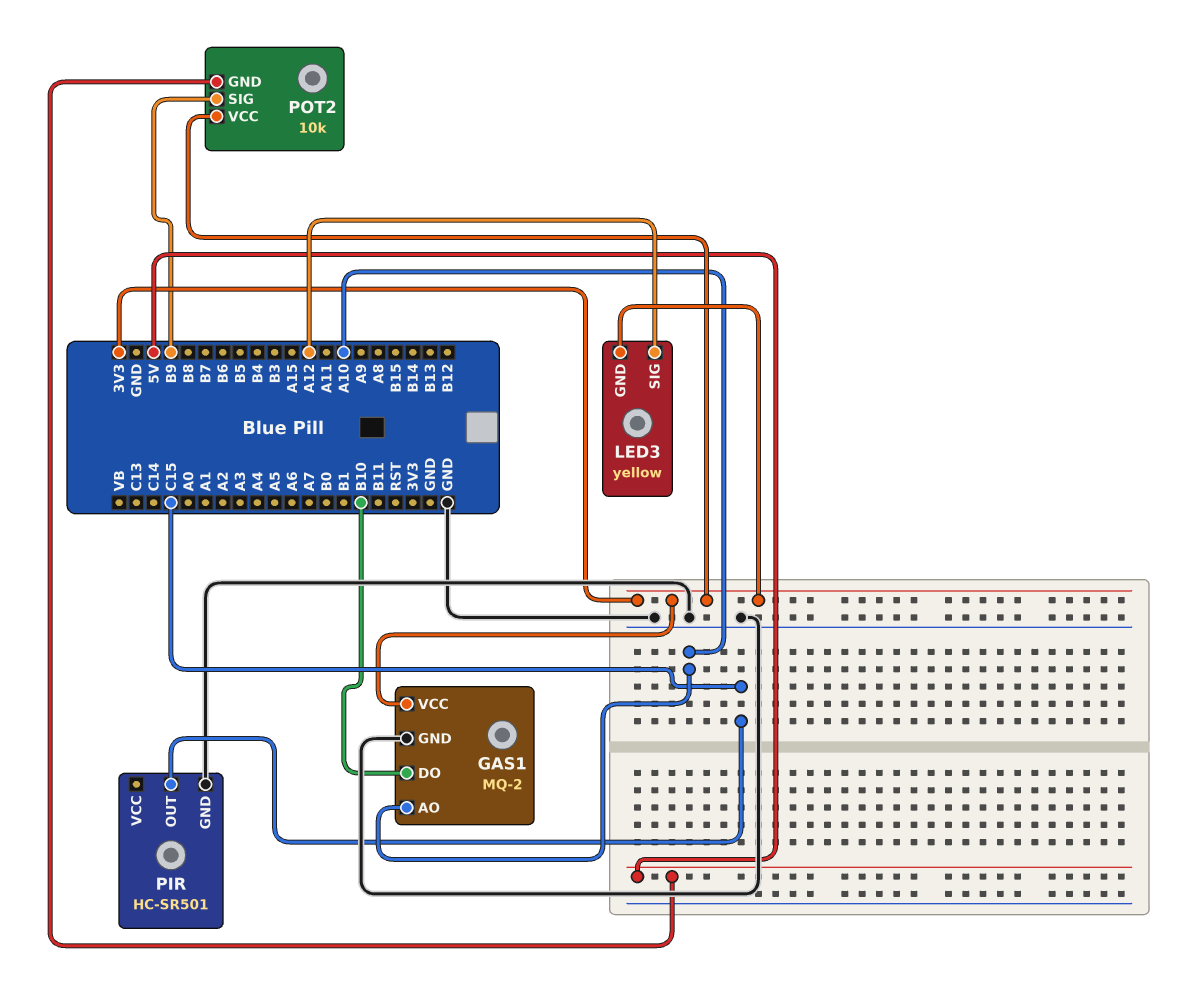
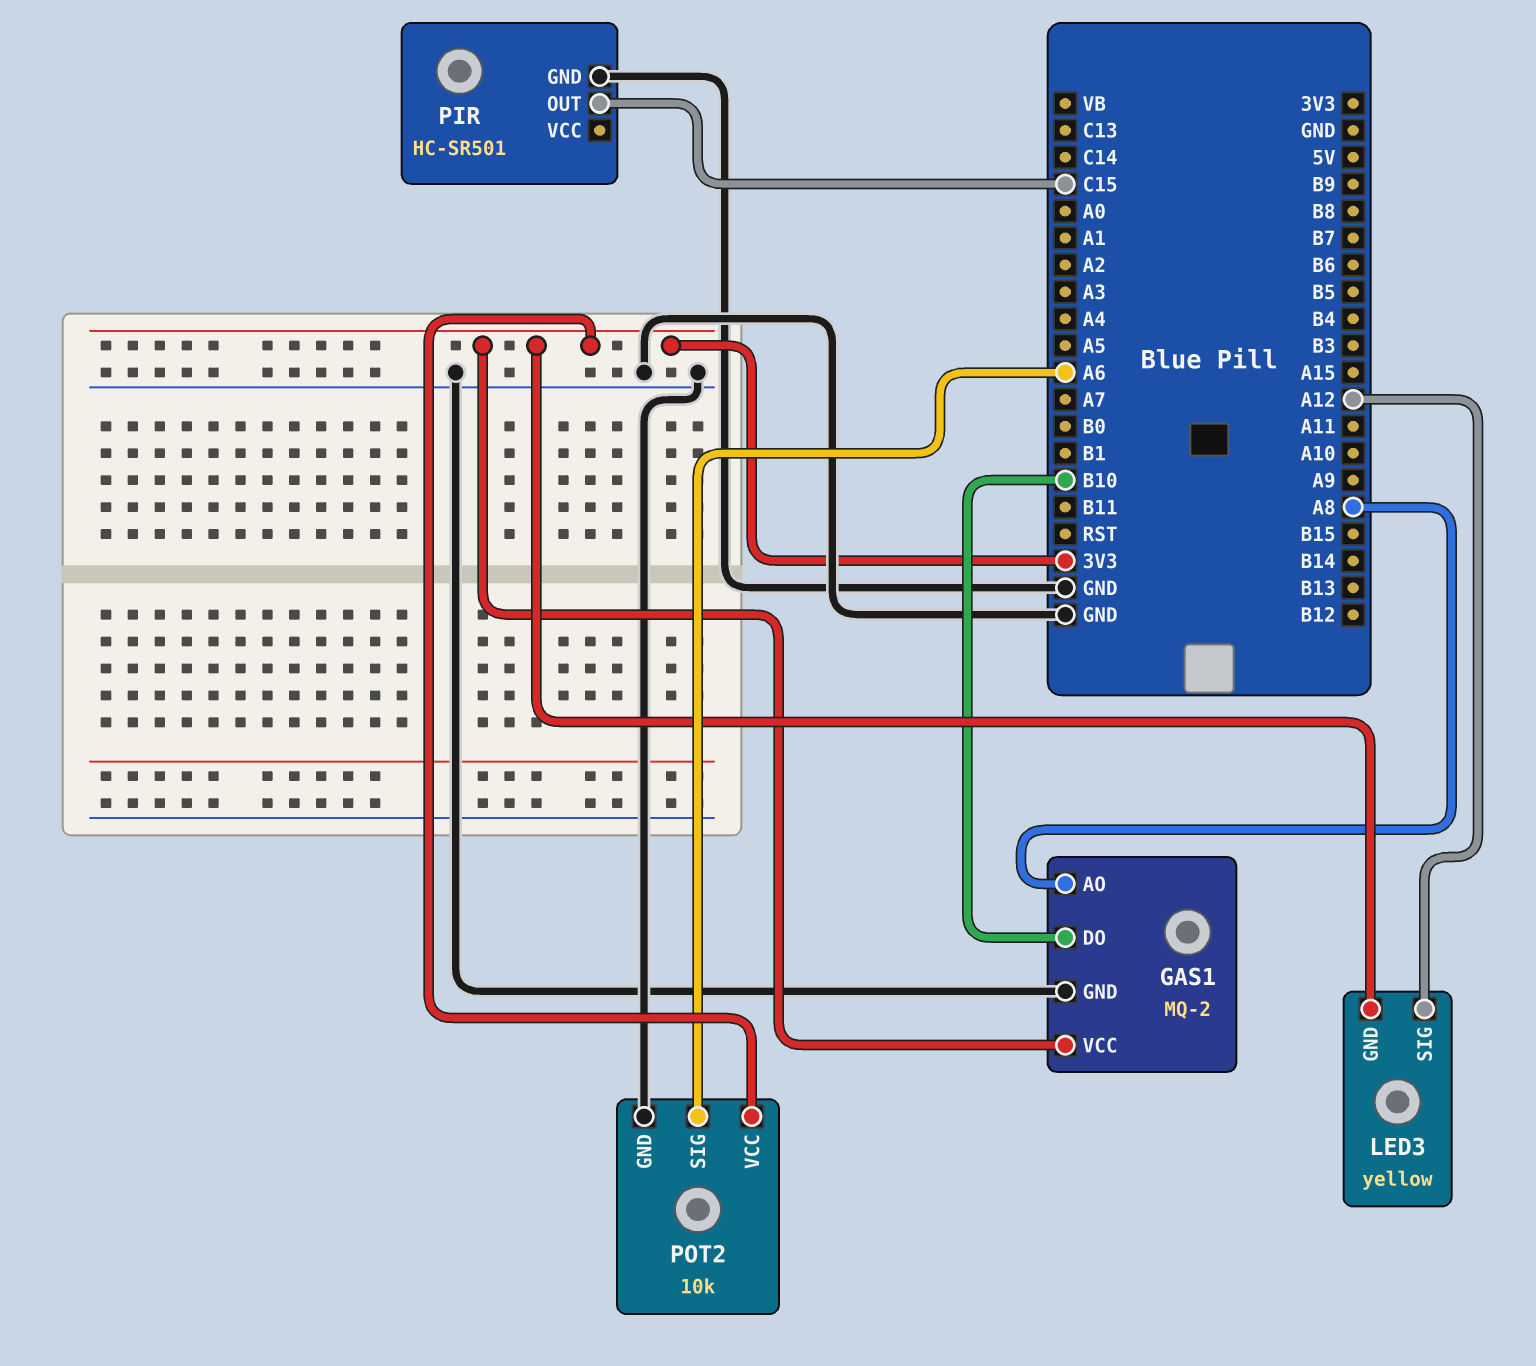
GAS1 pin AO: A10 -> A8
POT2 pin GND: 5V -> GND
POT2 pin SIG: B9 -> A6

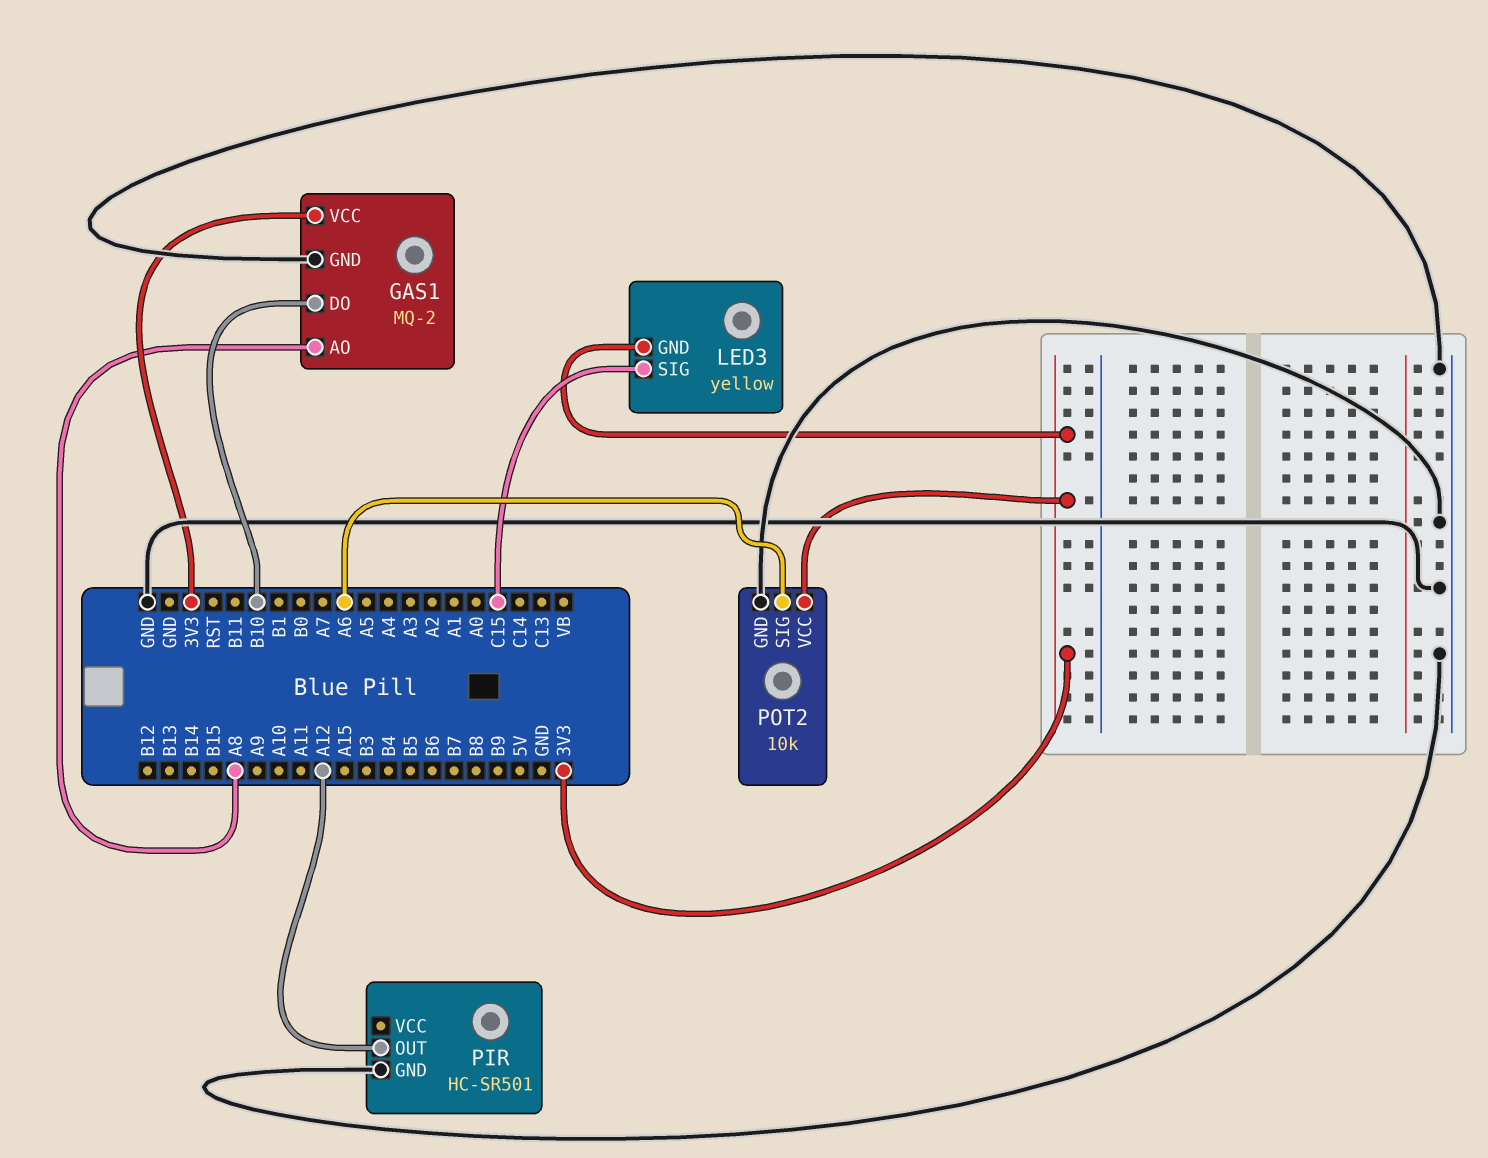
LED3 pin SIG: A12 -> C15
PIR pin OUT: C15 -> A12

